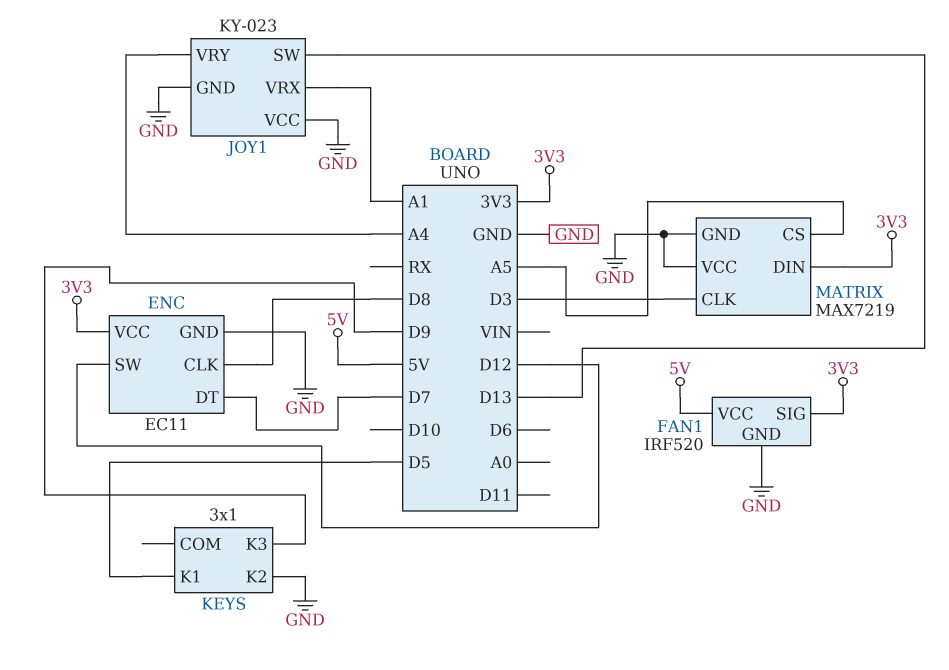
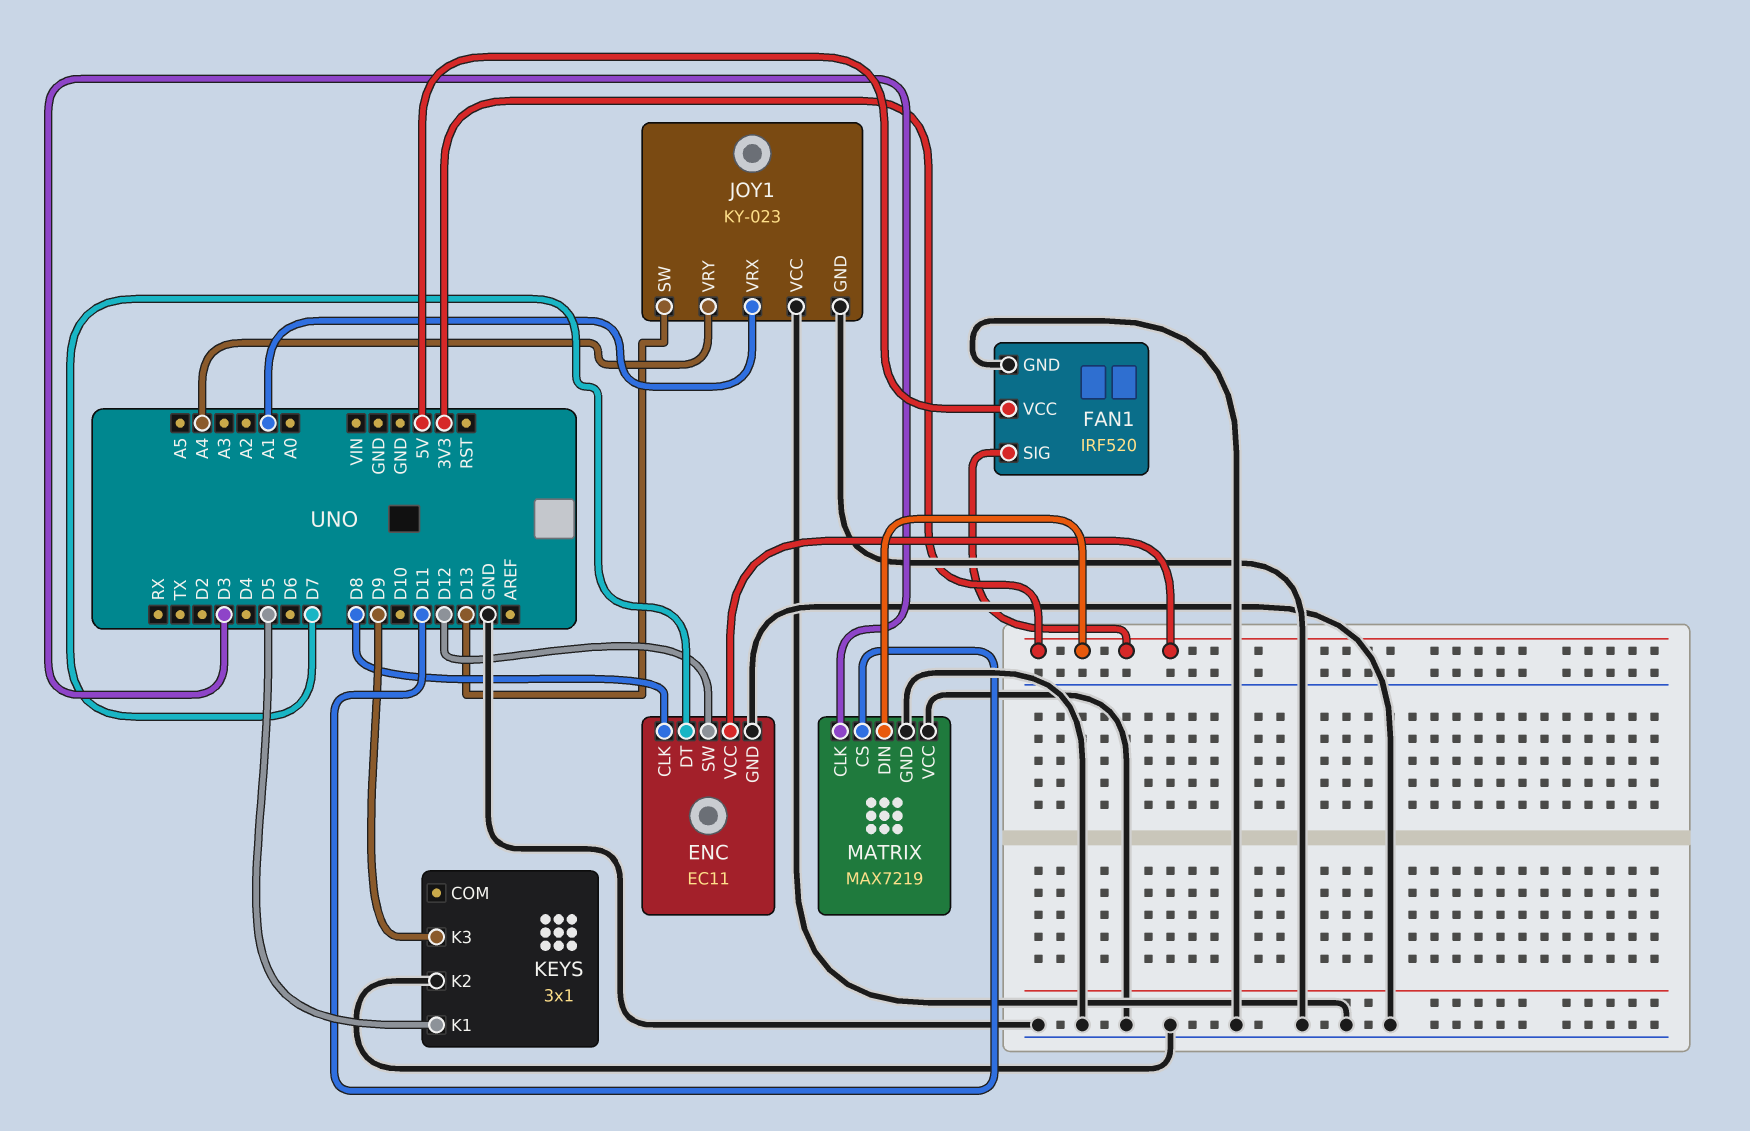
MATRIX pin CS: A5 -> D11

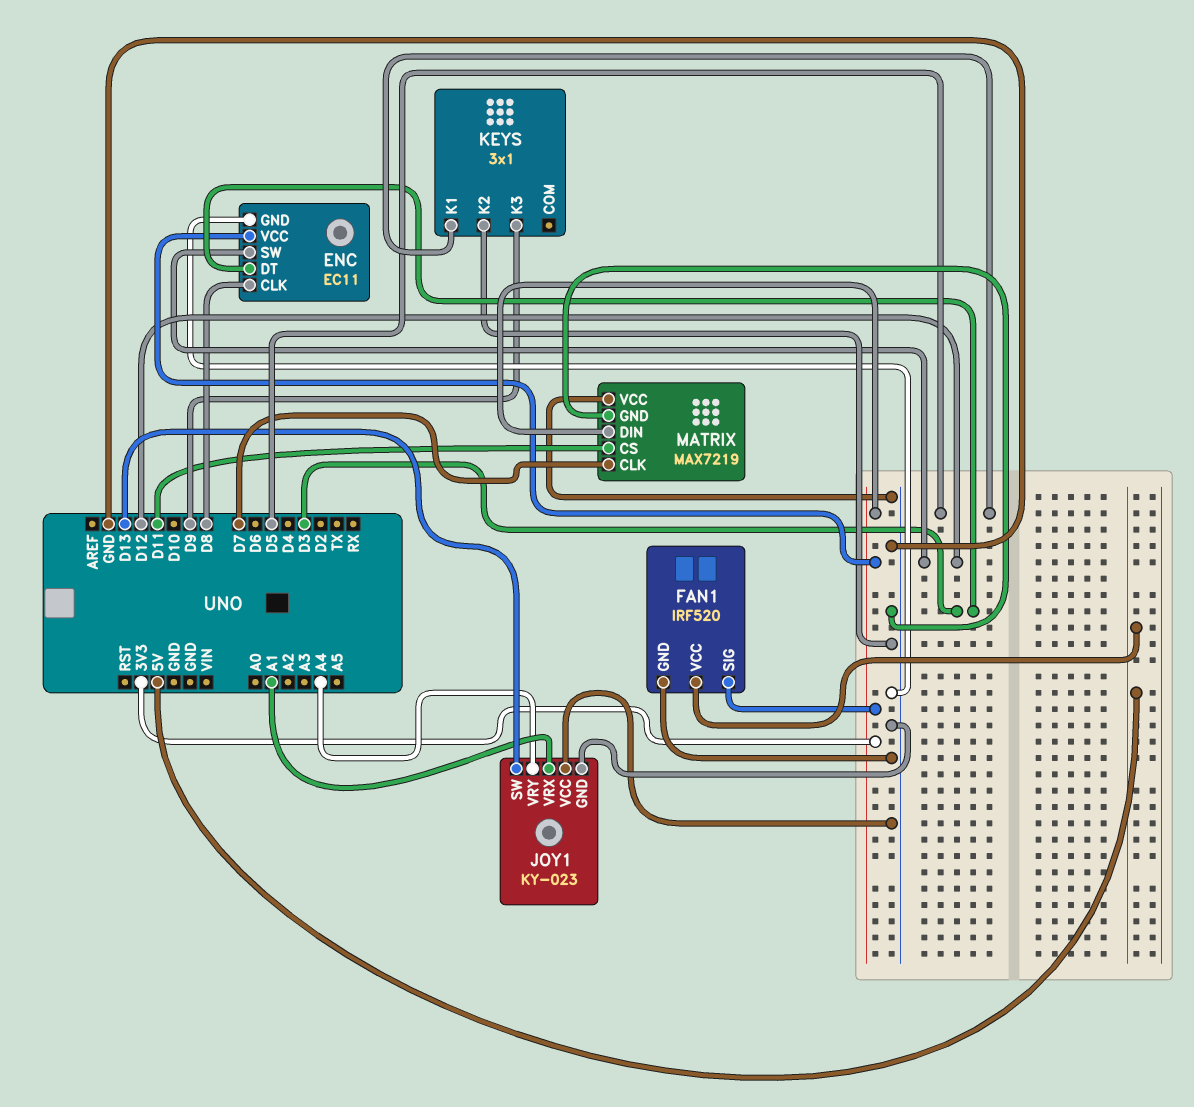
ENC pin DT: D7 -> D3
MATRIX pin CLK: D3 -> D7

